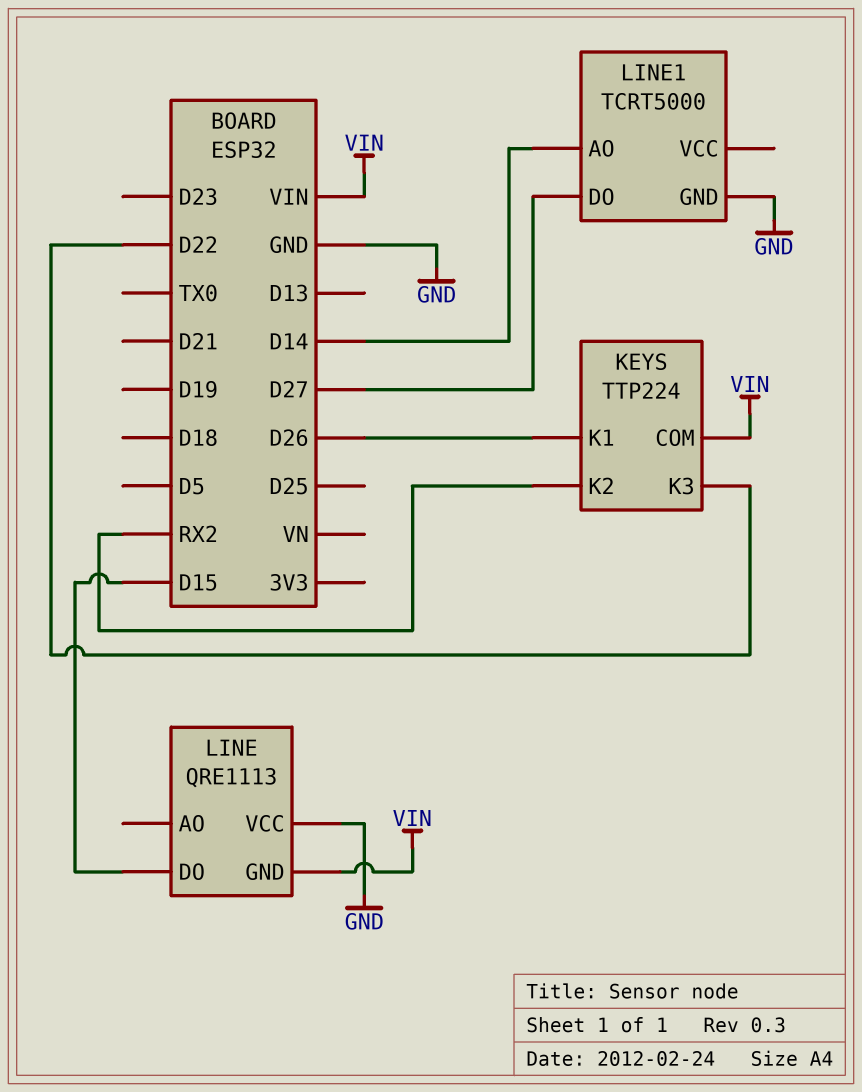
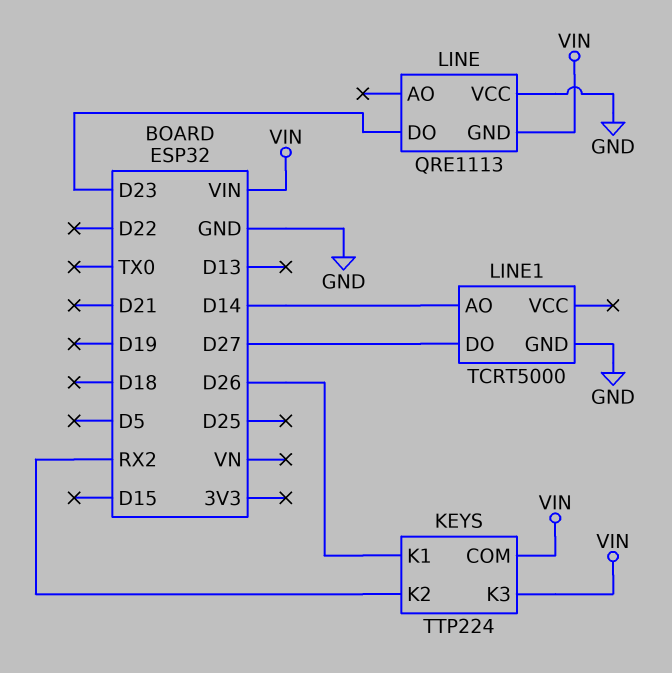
KEYS pin K3: D22 -> VIN
LINE pin DO: D15 -> D23

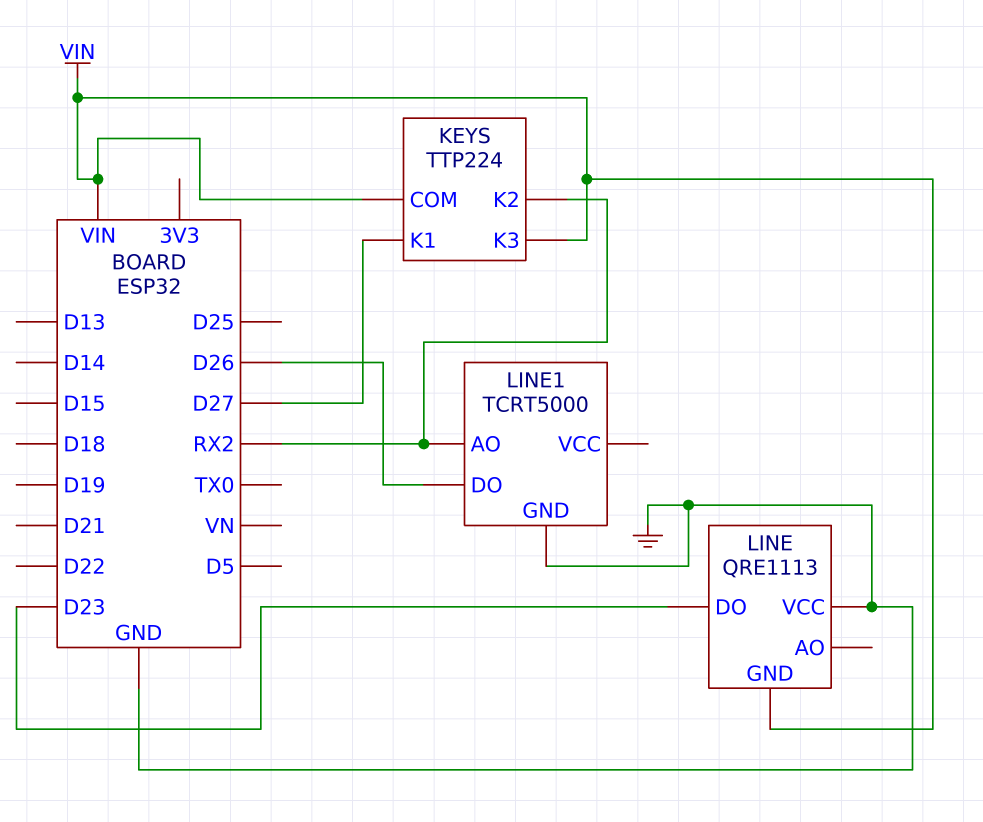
KEYS pin K1: D26 -> D27
LINE1 pin AO: D14 -> RX2
LINE1 pin DO: D27 -> D26

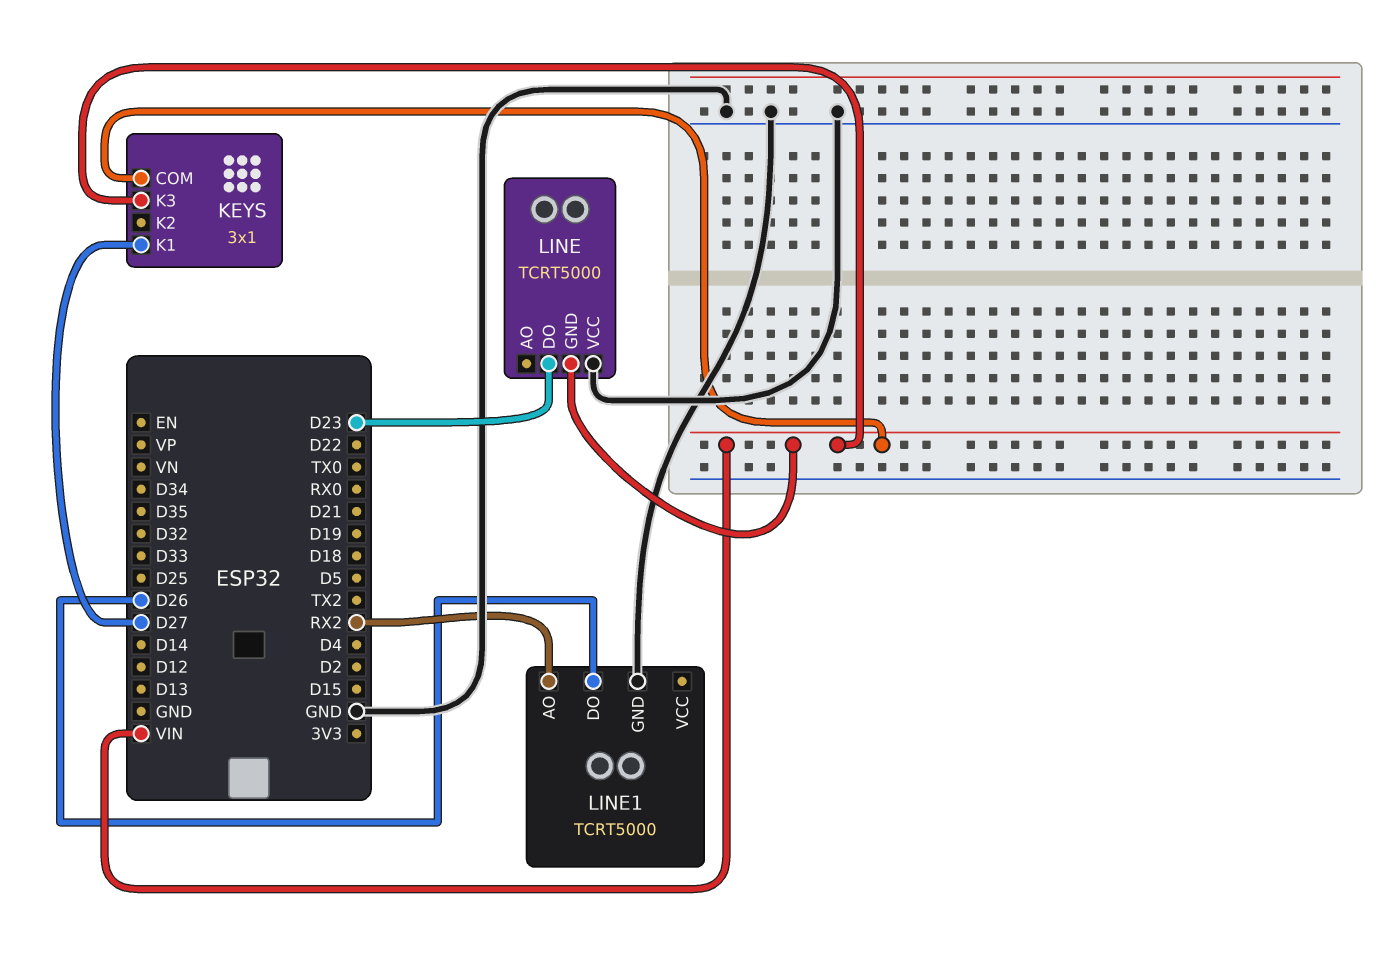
KEYS: TTP224 -> 3x1
KEYS pin K2: RX2 -> none
LINE: QRE1113 -> TCRT5000

